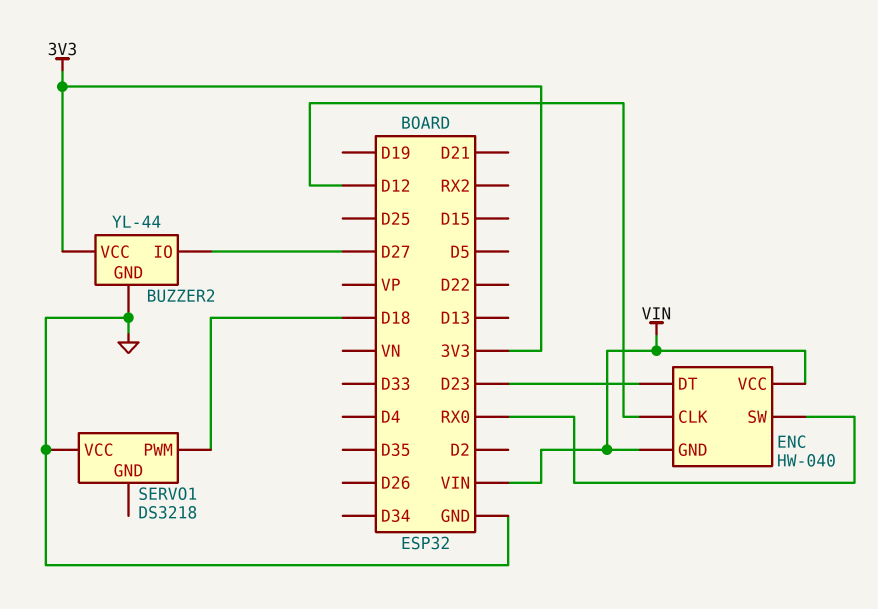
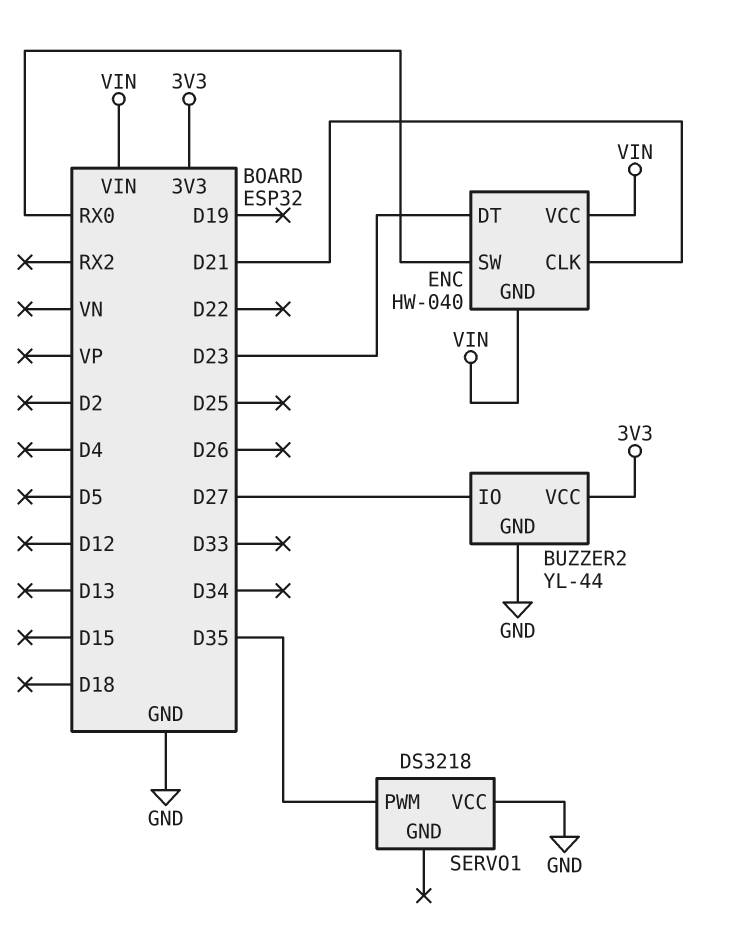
ENC pin CLK: D12 -> D21
SERVO1 pin PWM: D18 -> D35

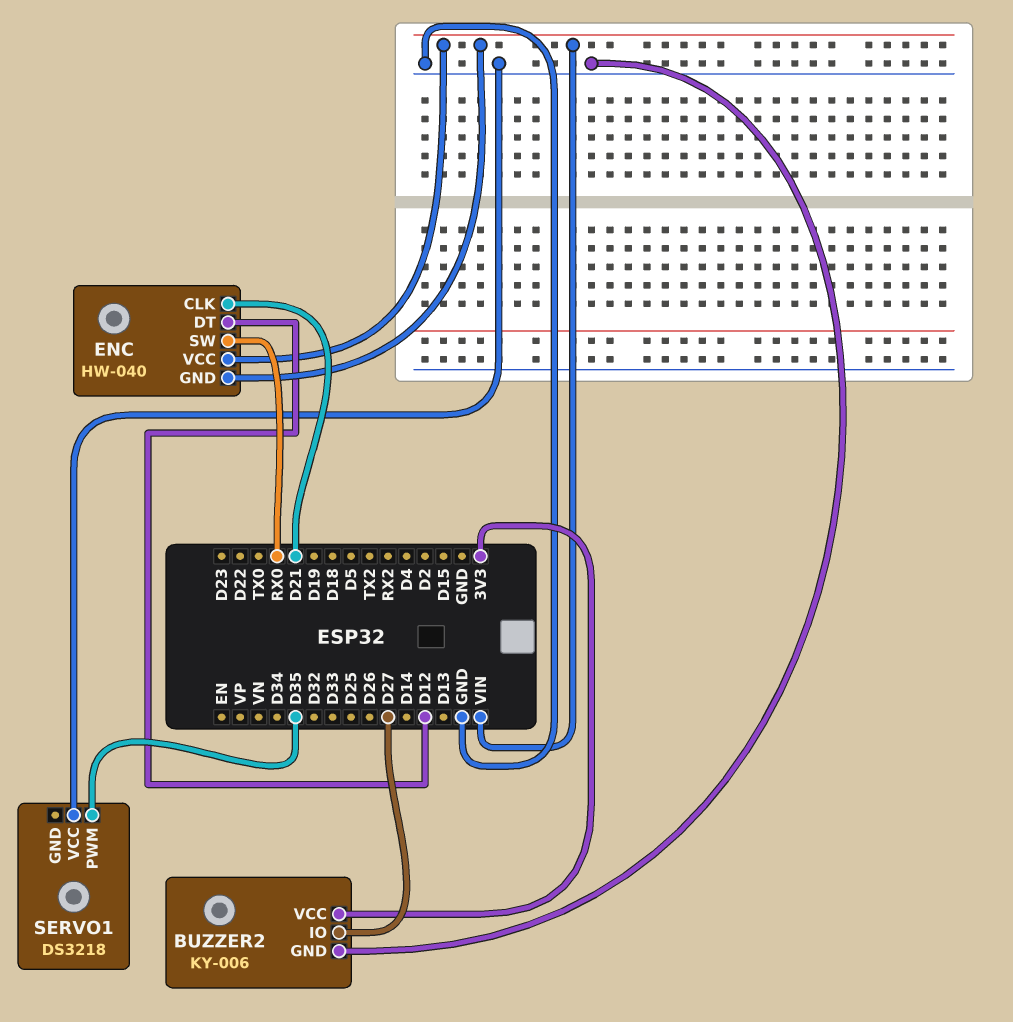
BUZZER2: YL-44 -> KY-006
ENC pin DT: D23 -> D12

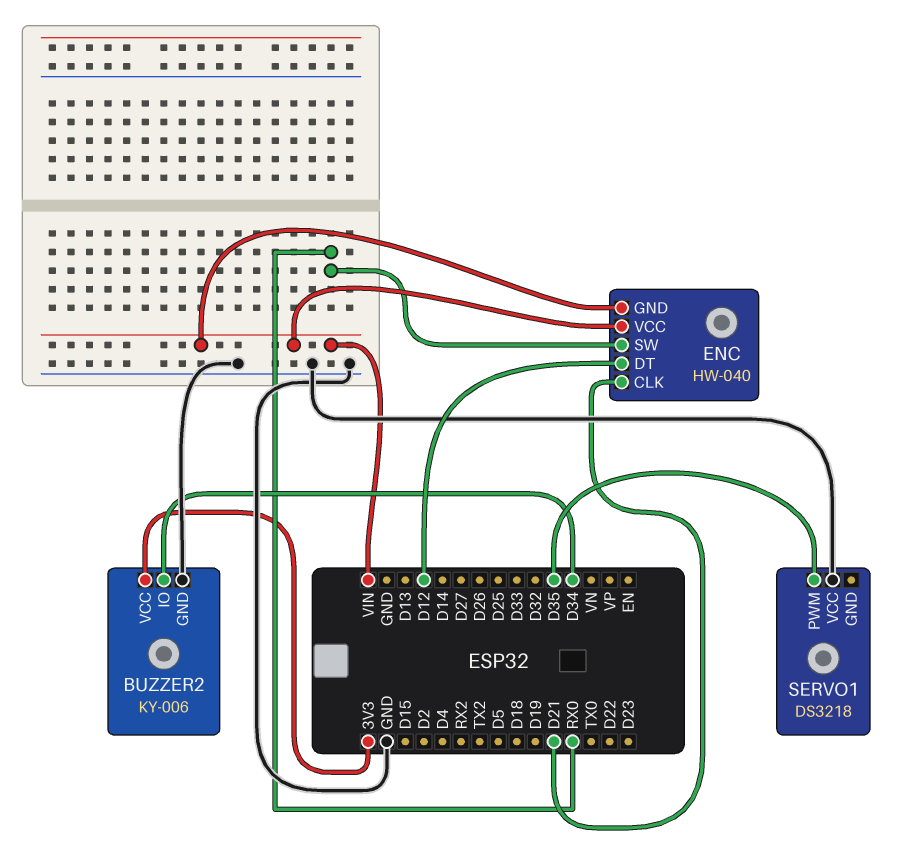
BUZZER2 pin IO: D27 -> D34

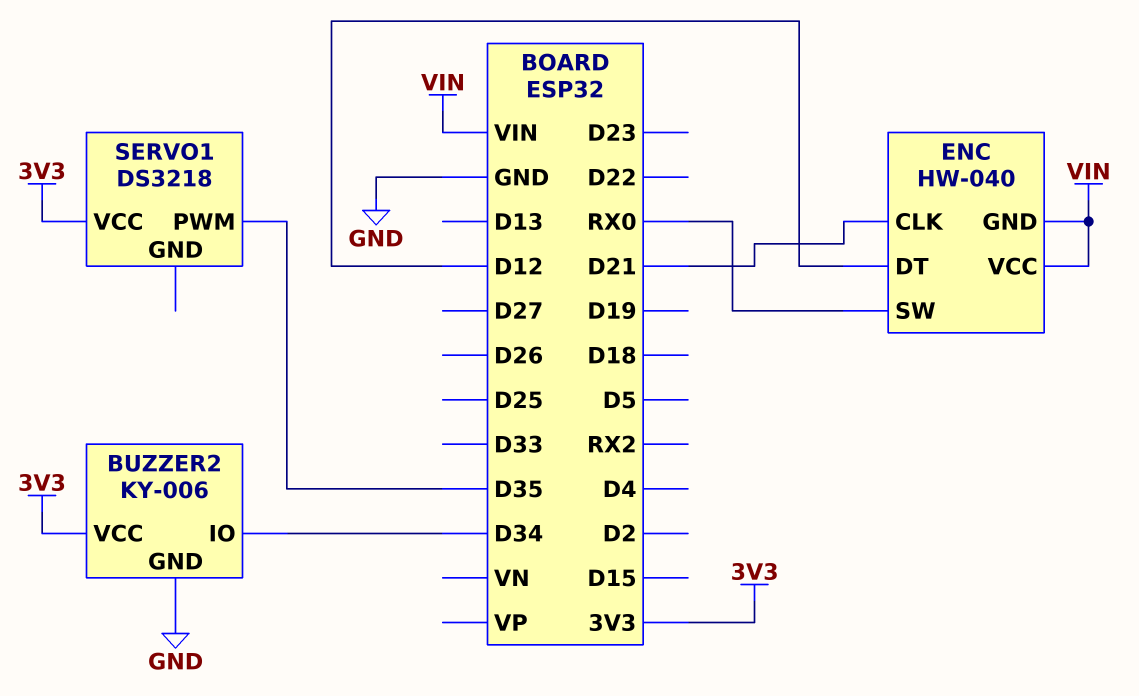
SERVO1 pin VCC: GND -> 3V3

